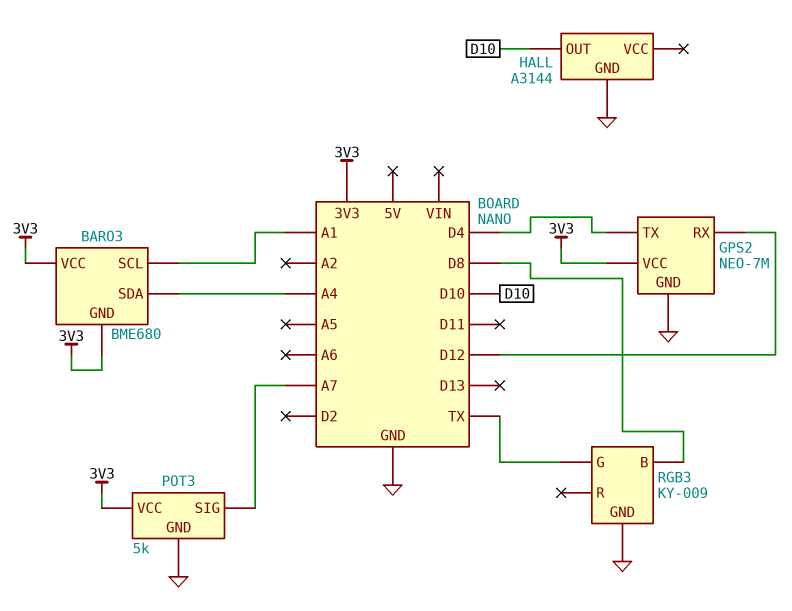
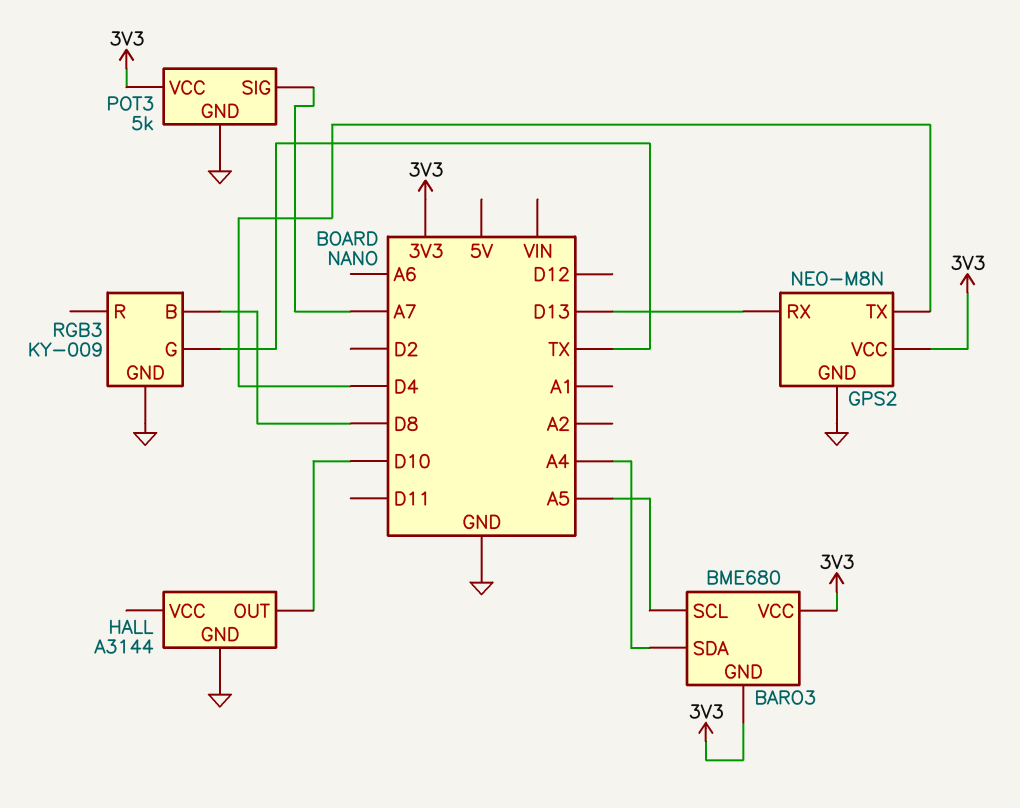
BARO3 pin SCL: A1 -> A5
GPS2: NEO-7M -> NEO-M8N
GPS2 pin RX: D12 -> D13

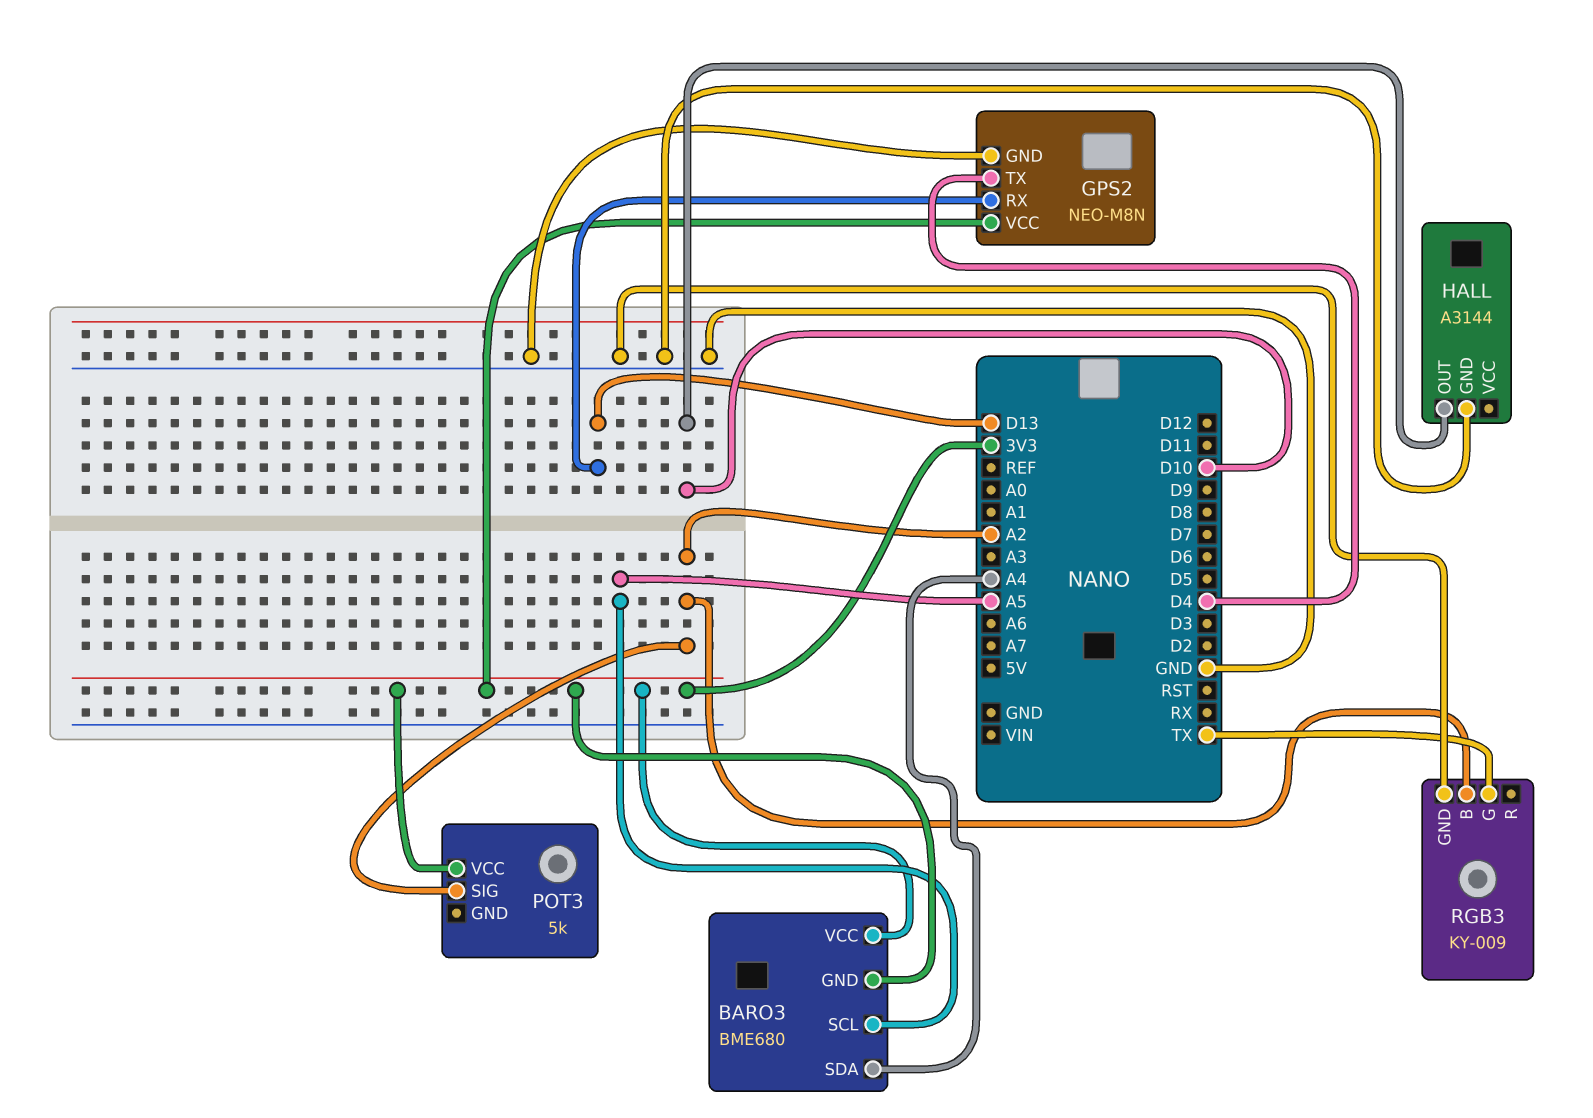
POT3 pin GND: GND -> none
POT3 pin SIG: A7 -> A2
RGB3 pin B: D8 -> A2

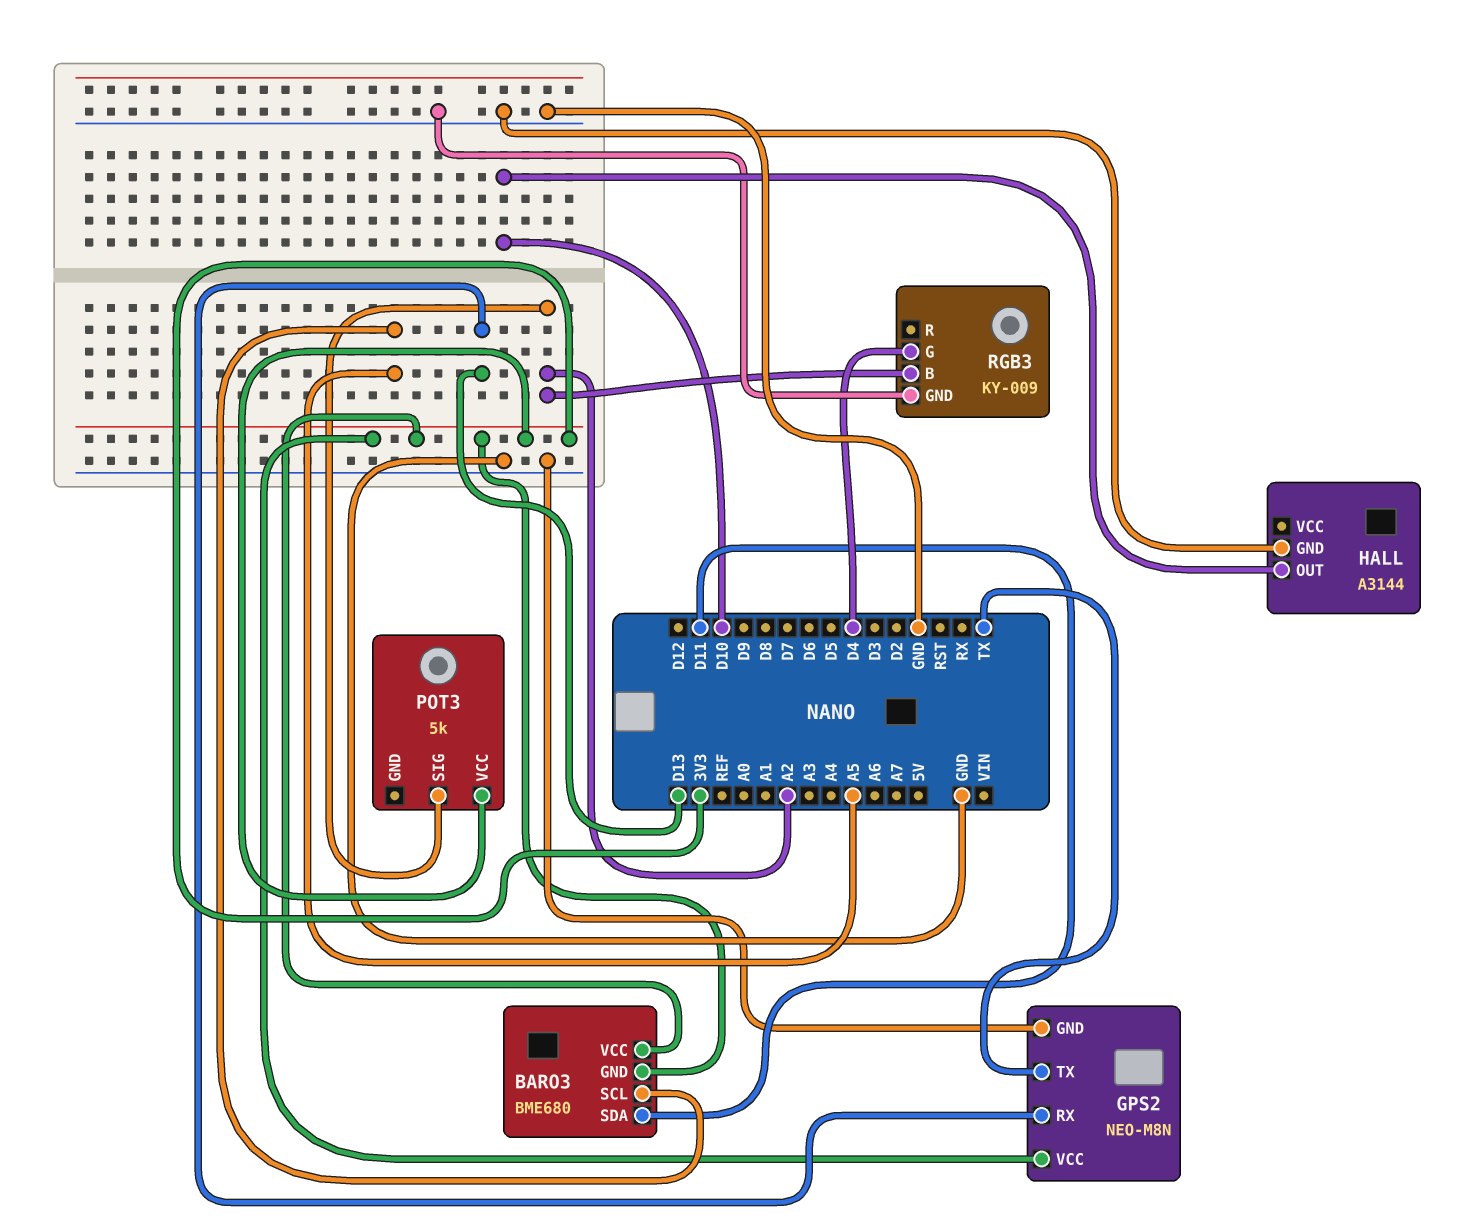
BARO3 pin SDA: A4 -> D11
GPS2 pin TX: D4 -> TX
RGB3 pin G: TX -> D4

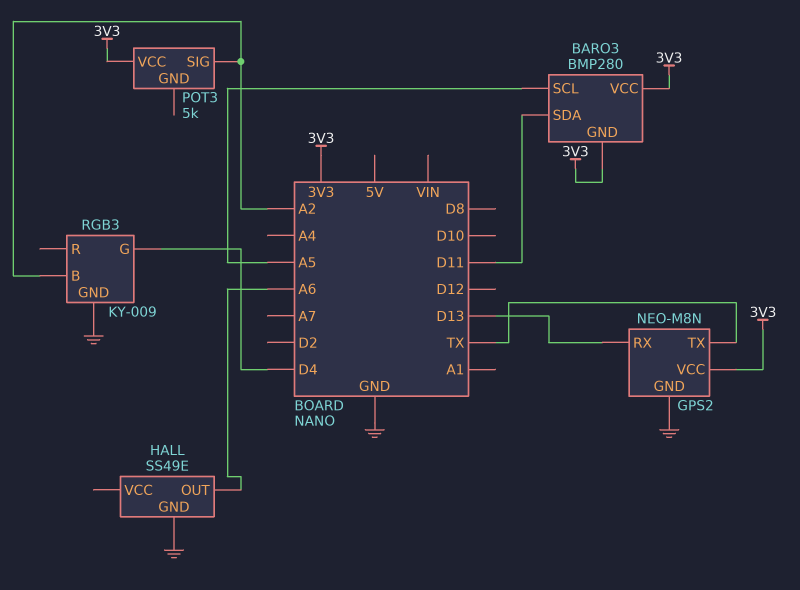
BARO3: BME680 -> BMP280
HALL: A3144 -> SS49E
HALL pin OUT: D10 -> A6

